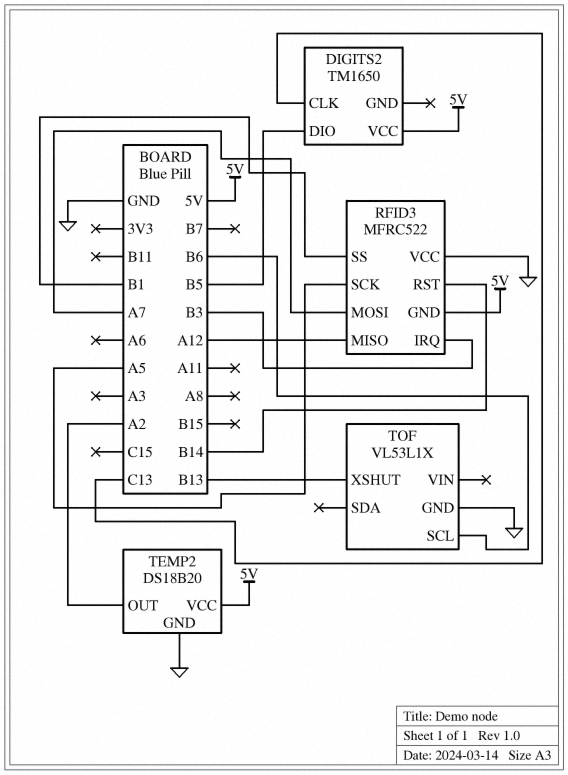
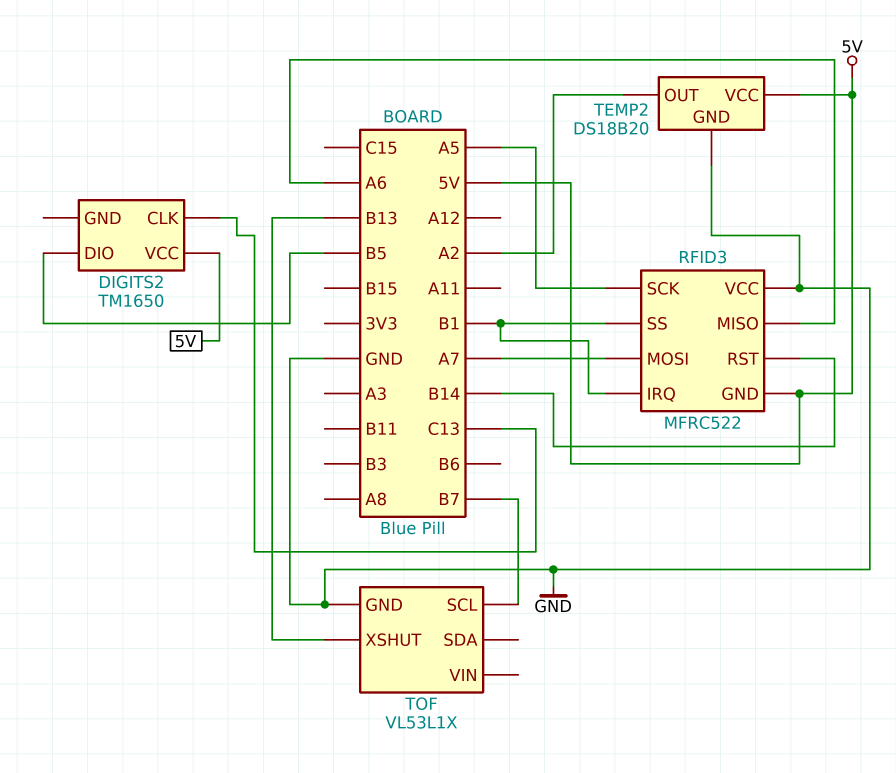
RFID3 pin IRQ: B3 -> B1
RFID3 pin MISO: A12 -> A6
TOF pin SCL: B6 -> B7

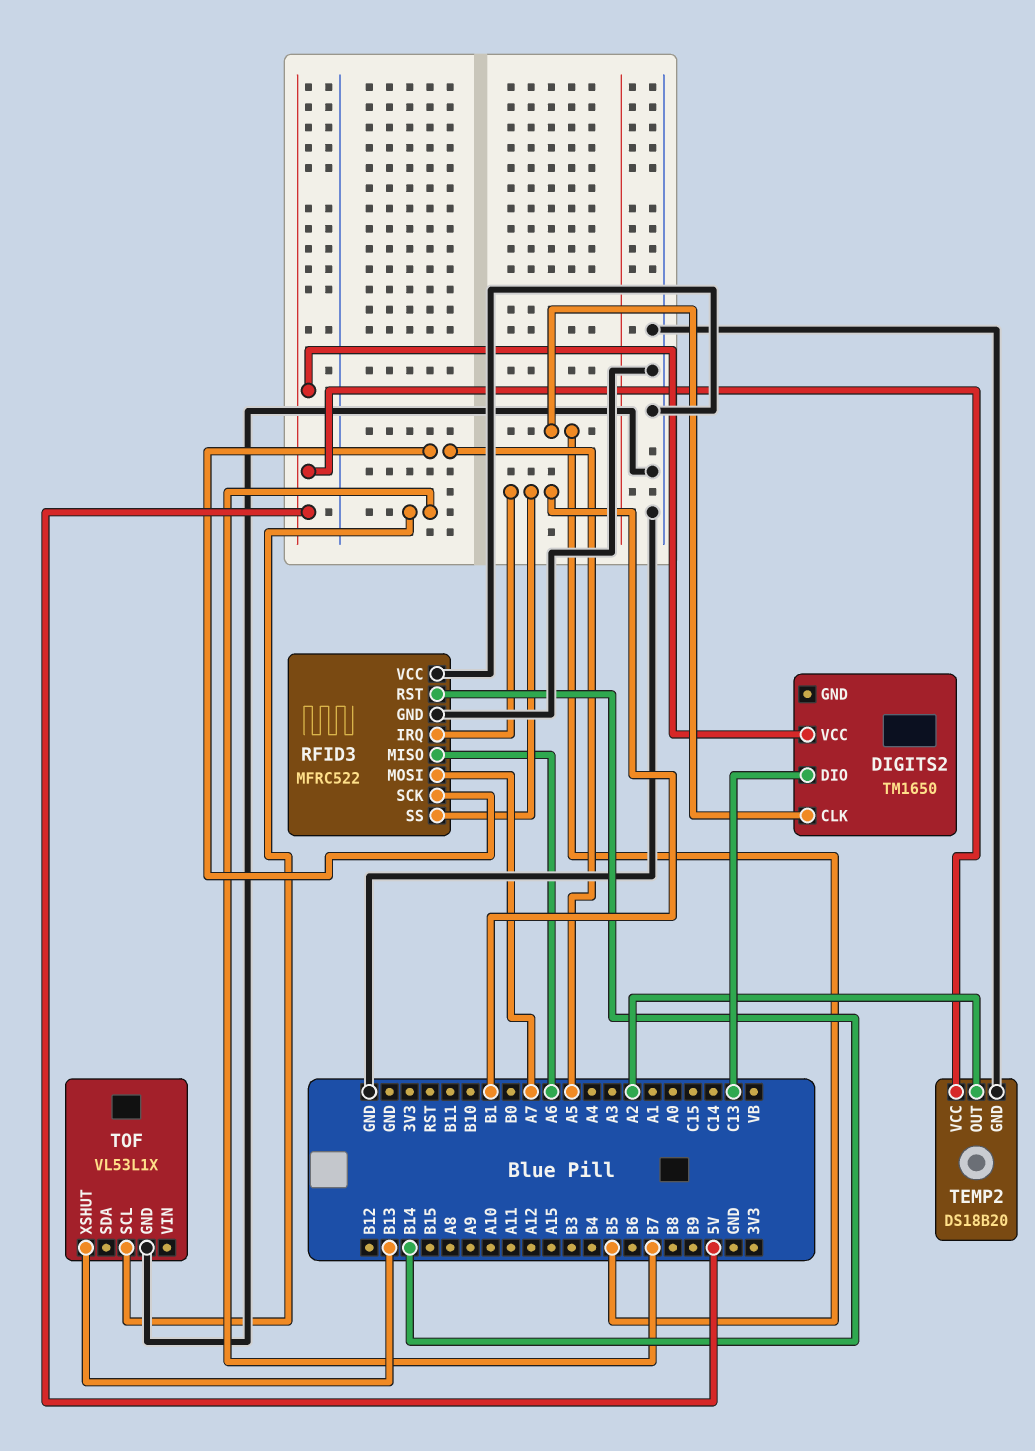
DIGITS2 pin CLK: C13 -> B5
DIGITS2 pin DIO: B5 -> C13
RFID3 pin GND: 5V -> GND

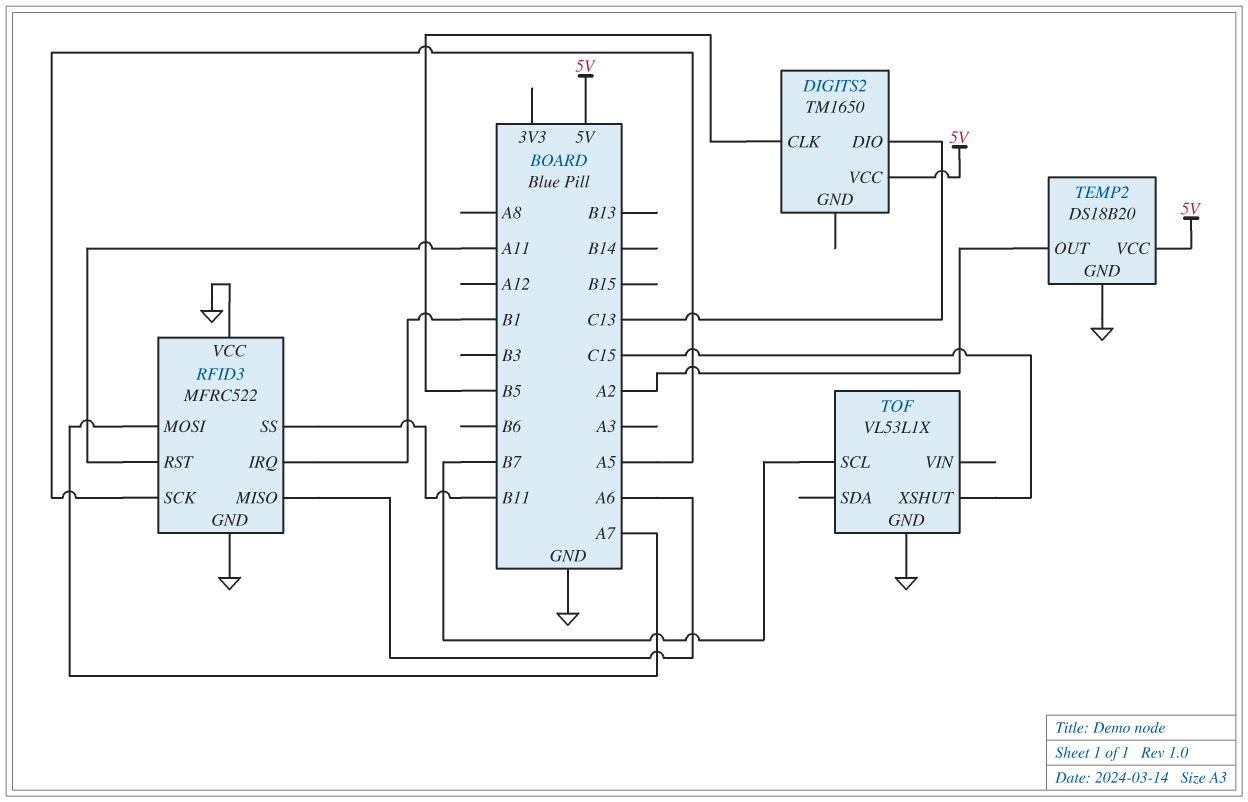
RFID3 pin RST: B14 -> A11
RFID3 pin SS: B1 -> B11
TOF pin XSHUT: B13 -> C15

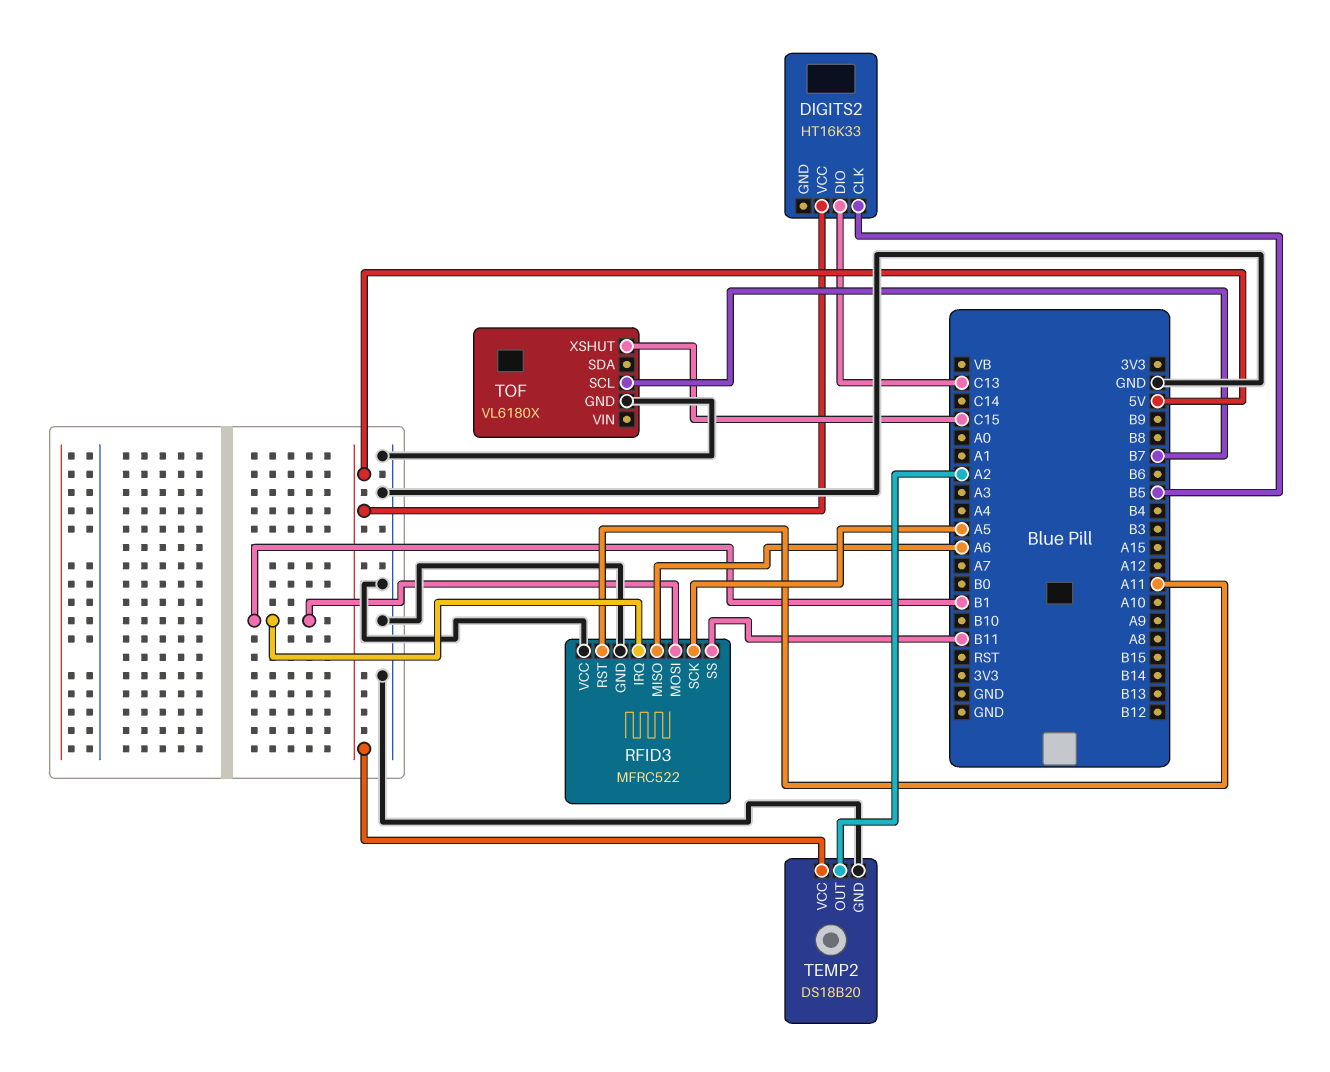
DIGITS2: TM1650 -> HT16K33
RFID3 pin MOSI: A7 -> B1
TOF: VL53L1X -> VL6180X

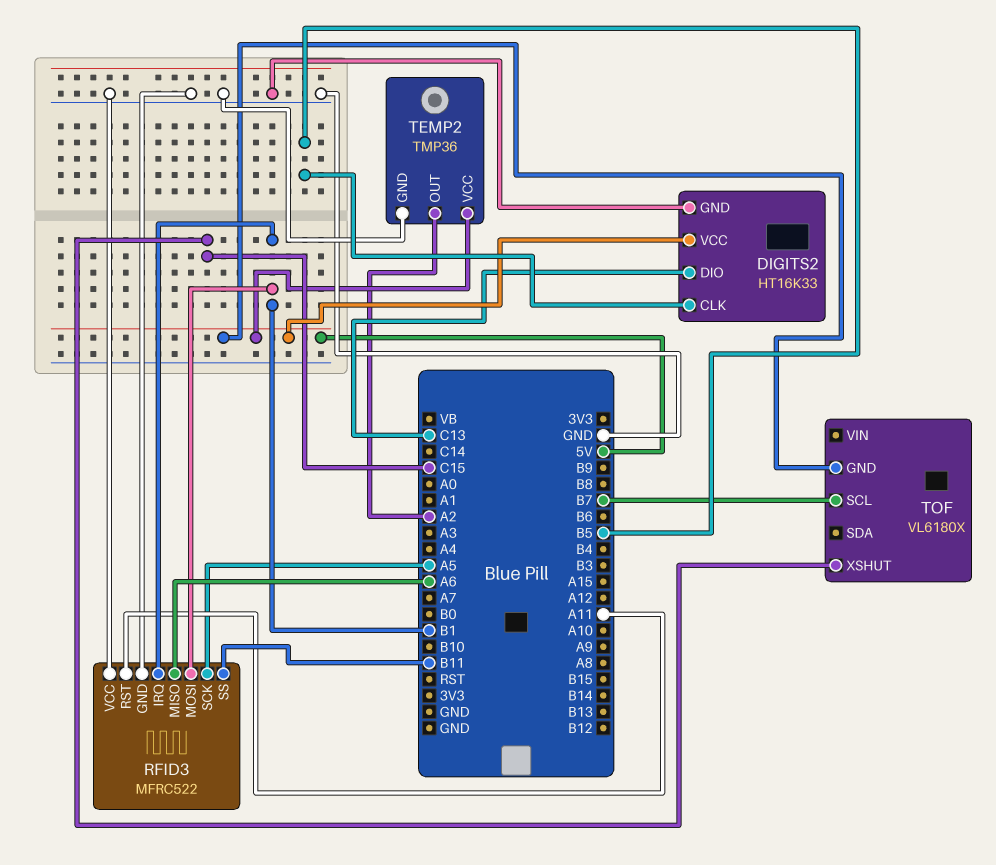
DIGITS2 pin GND: none -> GND
TEMP2: DS18B20 -> TMP36
TOF pin GND: GND -> 5V

